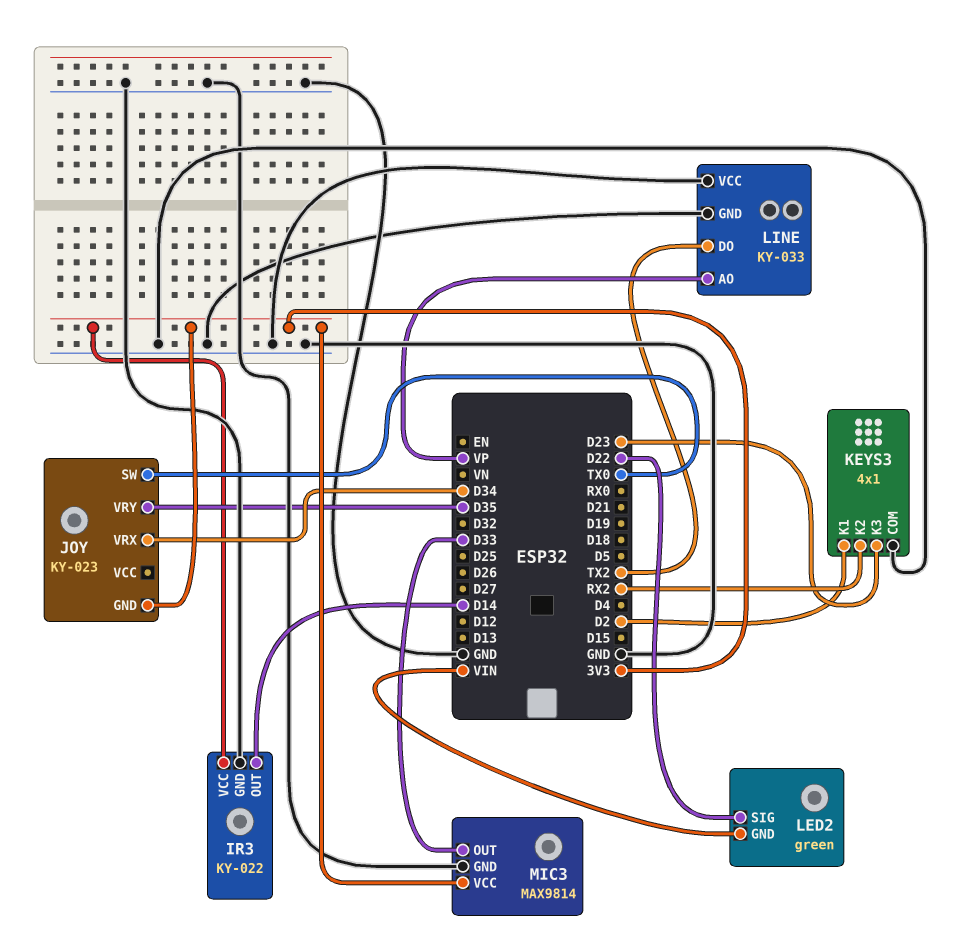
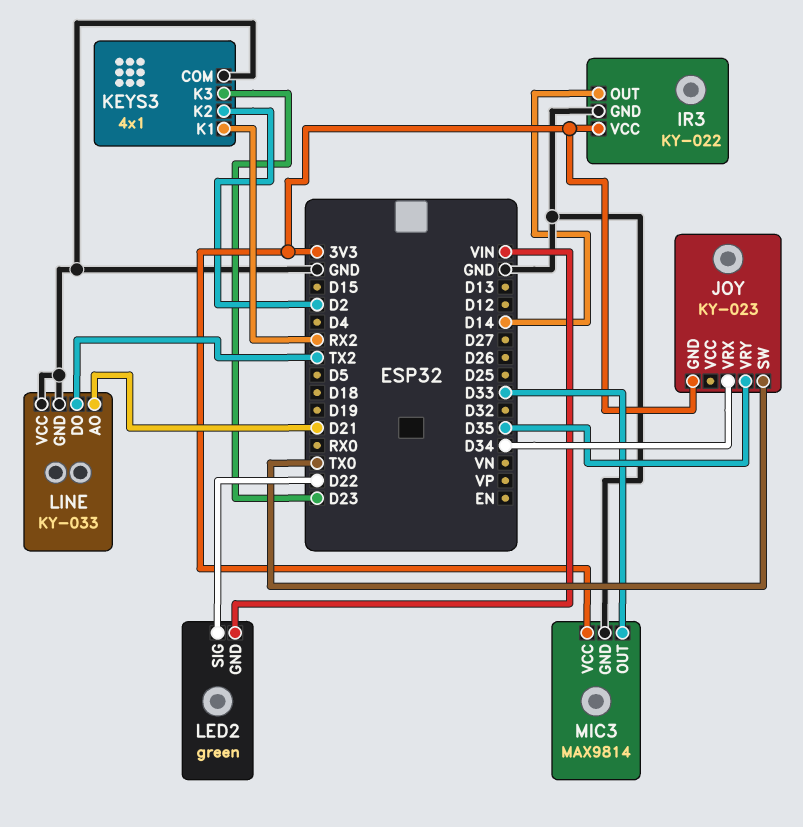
KEYS3 pin K1: D2 -> RX2
KEYS3 pin K2: RX2 -> D2
LINE pin AO: VP -> D21

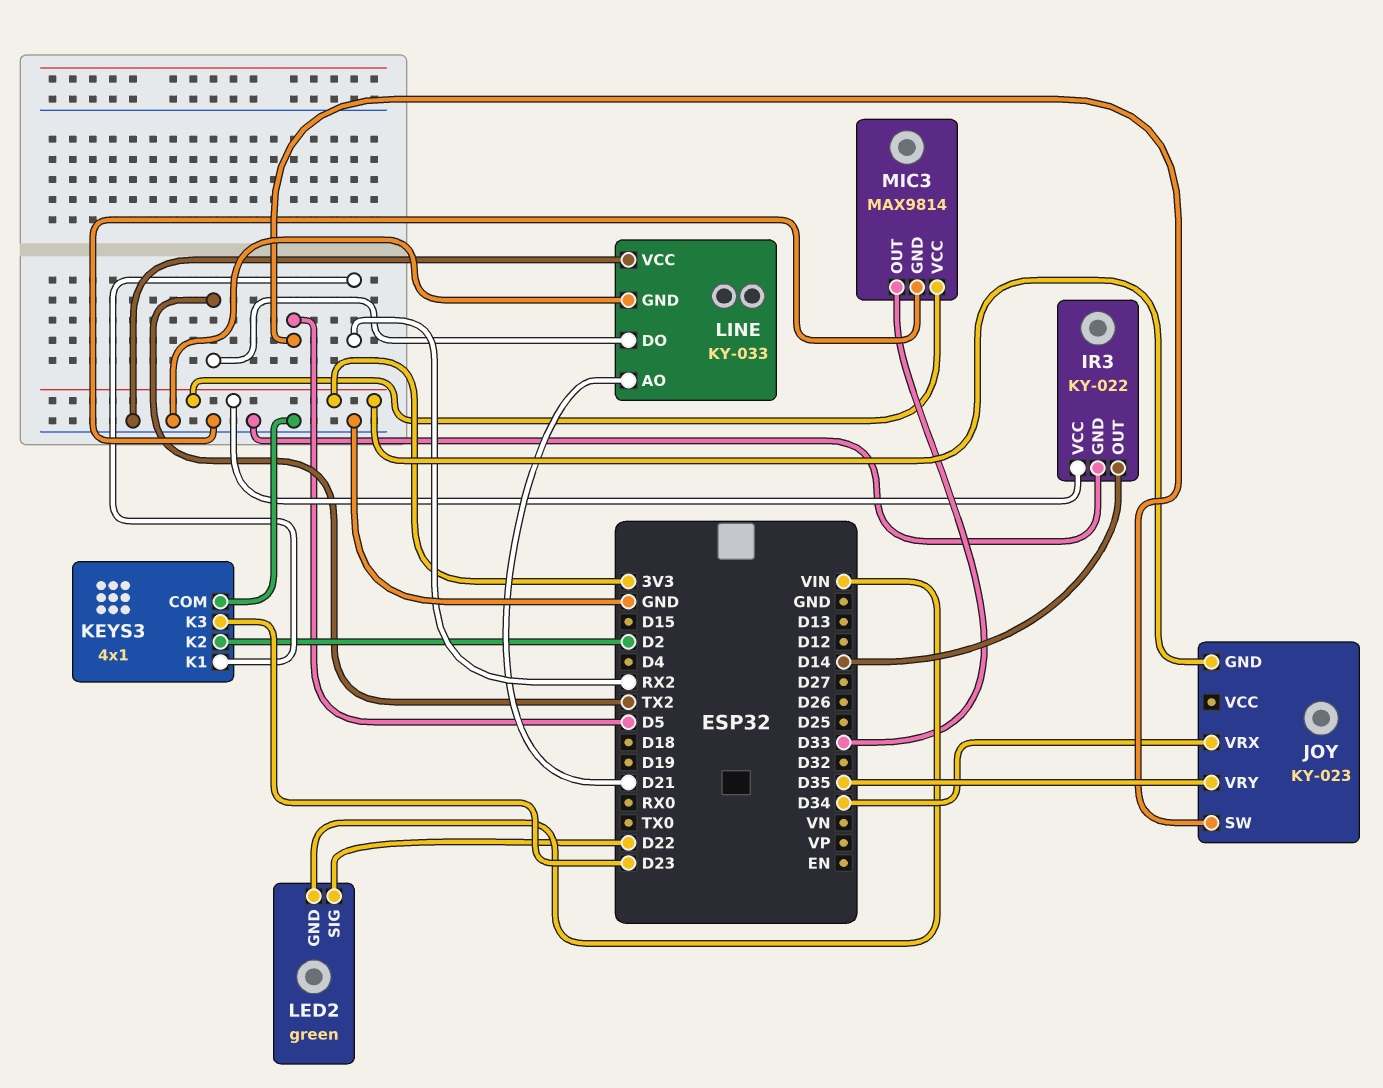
JOY pin SW: TX0 -> D5

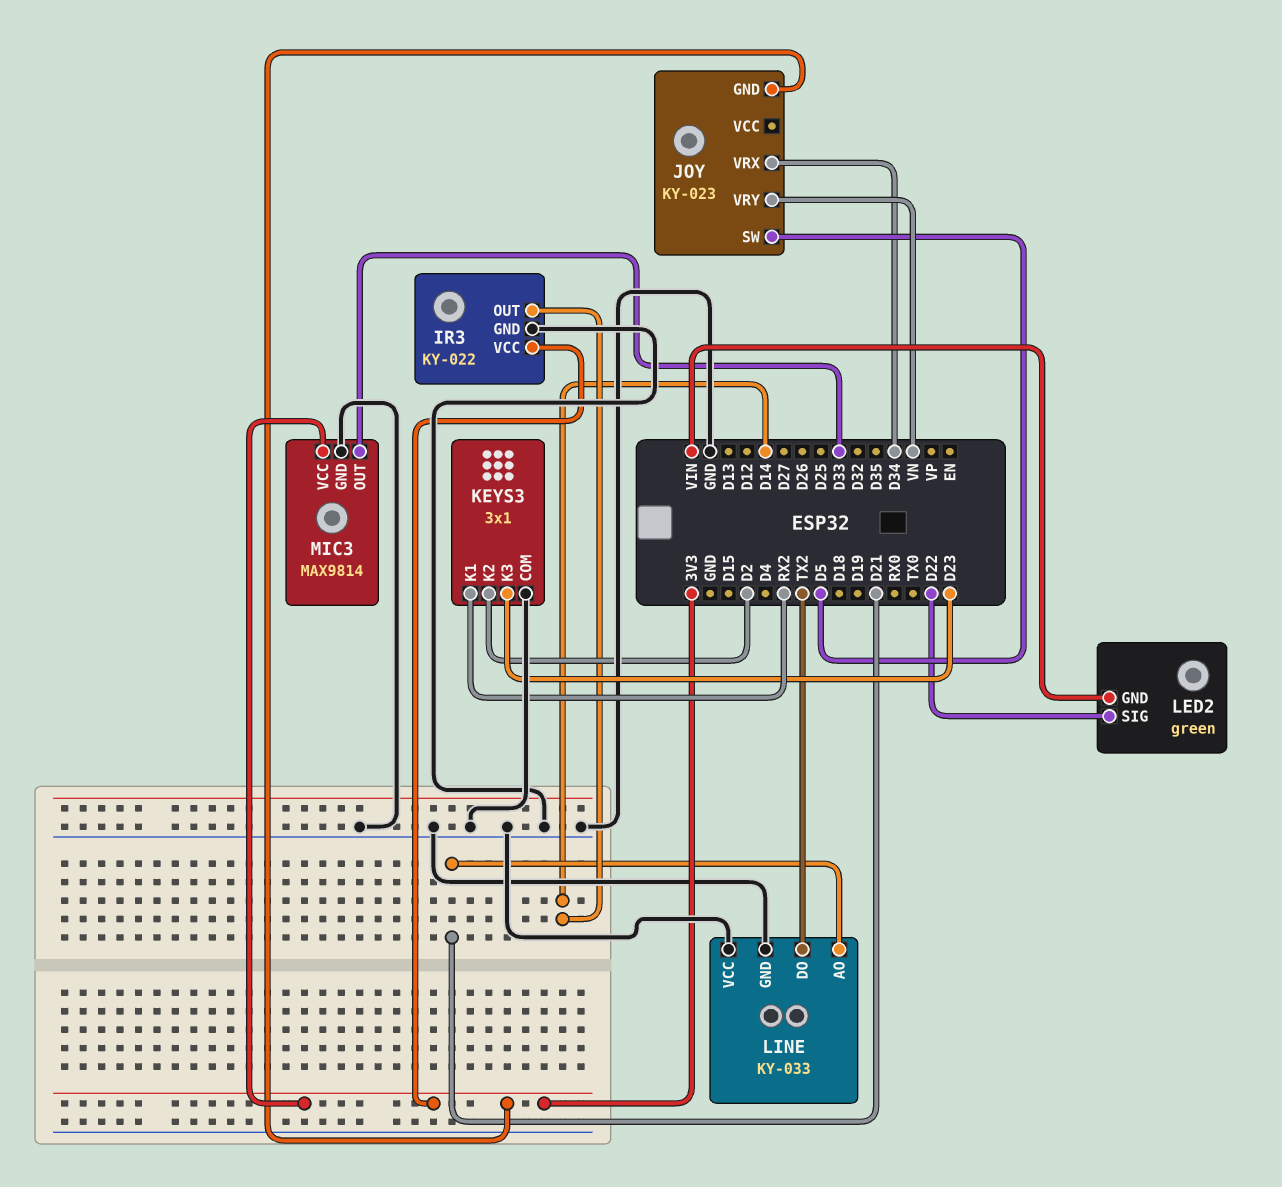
JOY pin VRY: D35 -> VN
KEYS3: 4x1 -> 3x1

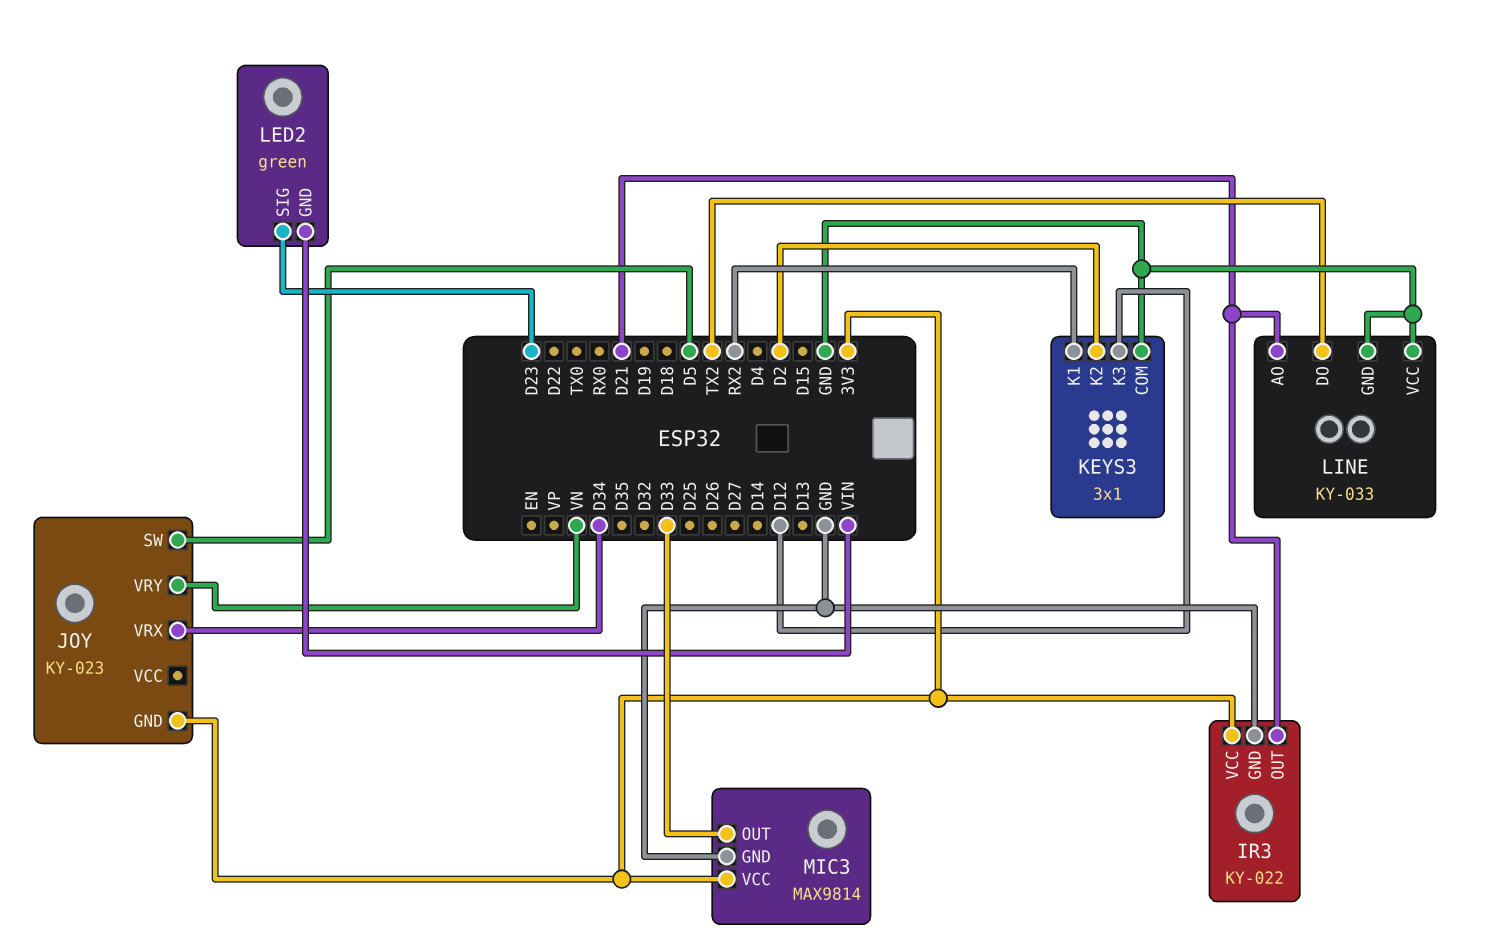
IR3 pin OUT: D14 -> D21
KEYS3 pin K3: D23 -> D12
LED2 pin SIG: D22 -> D23

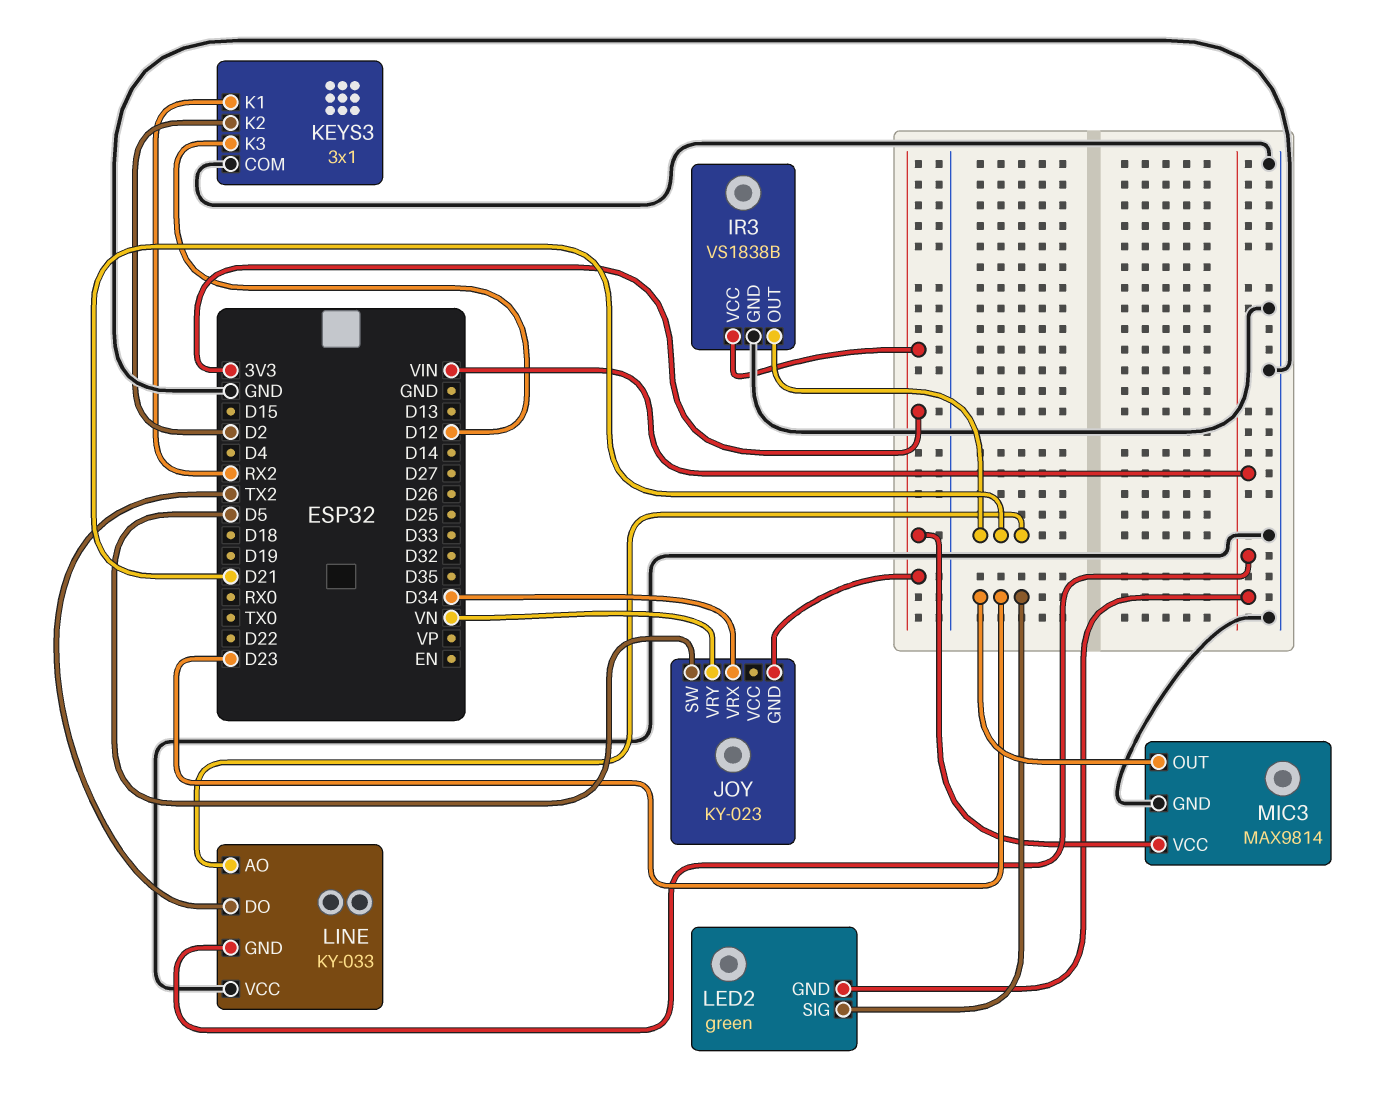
IR3: KY-022 -> VS1838B
LINE pin GND: GND -> VIN
MIC3 pin OUT: D33 -> D23

